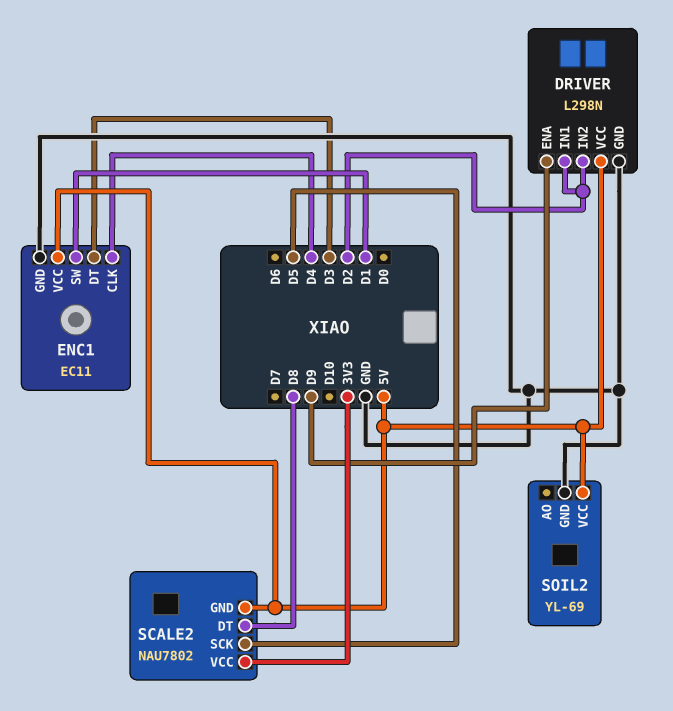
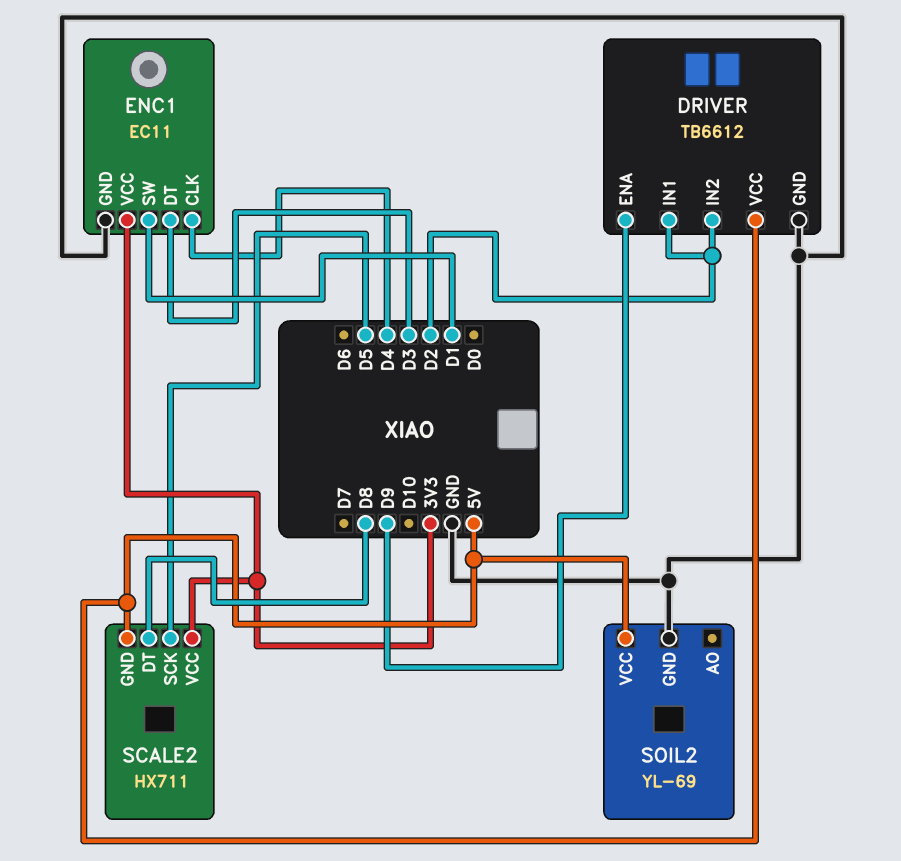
DRIVER: L298N -> TB6612
ENC1 pin VCC: 5V -> 3V3
SCALE2: NAU7802 -> HX711

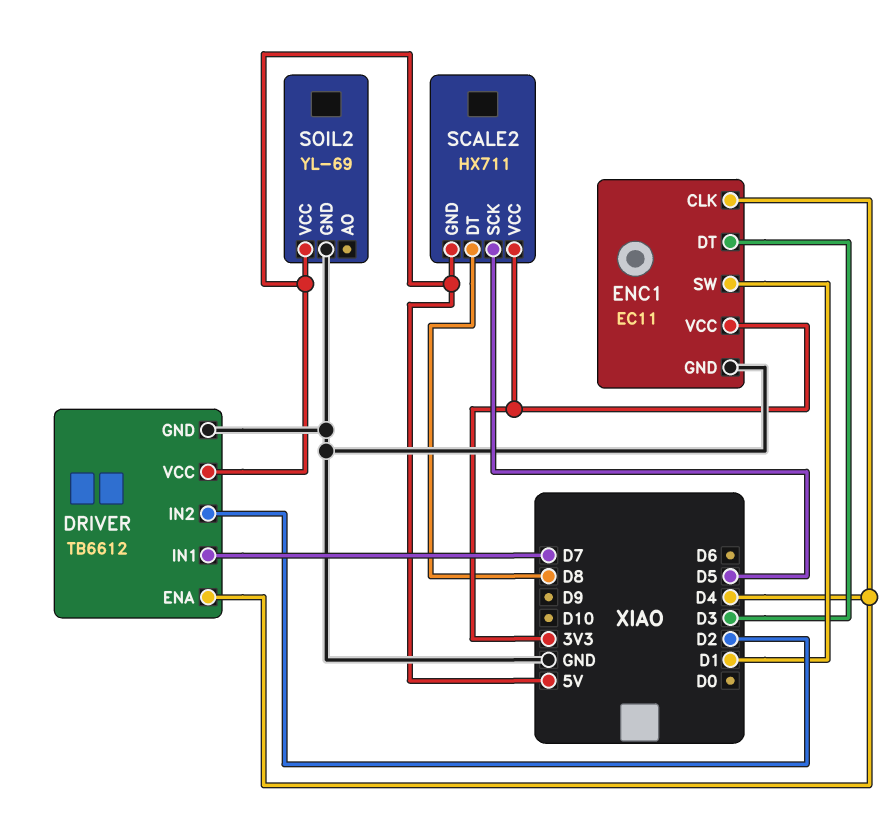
DRIVER pin ENA: D9 -> D4
DRIVER pin IN1: D2 -> D7

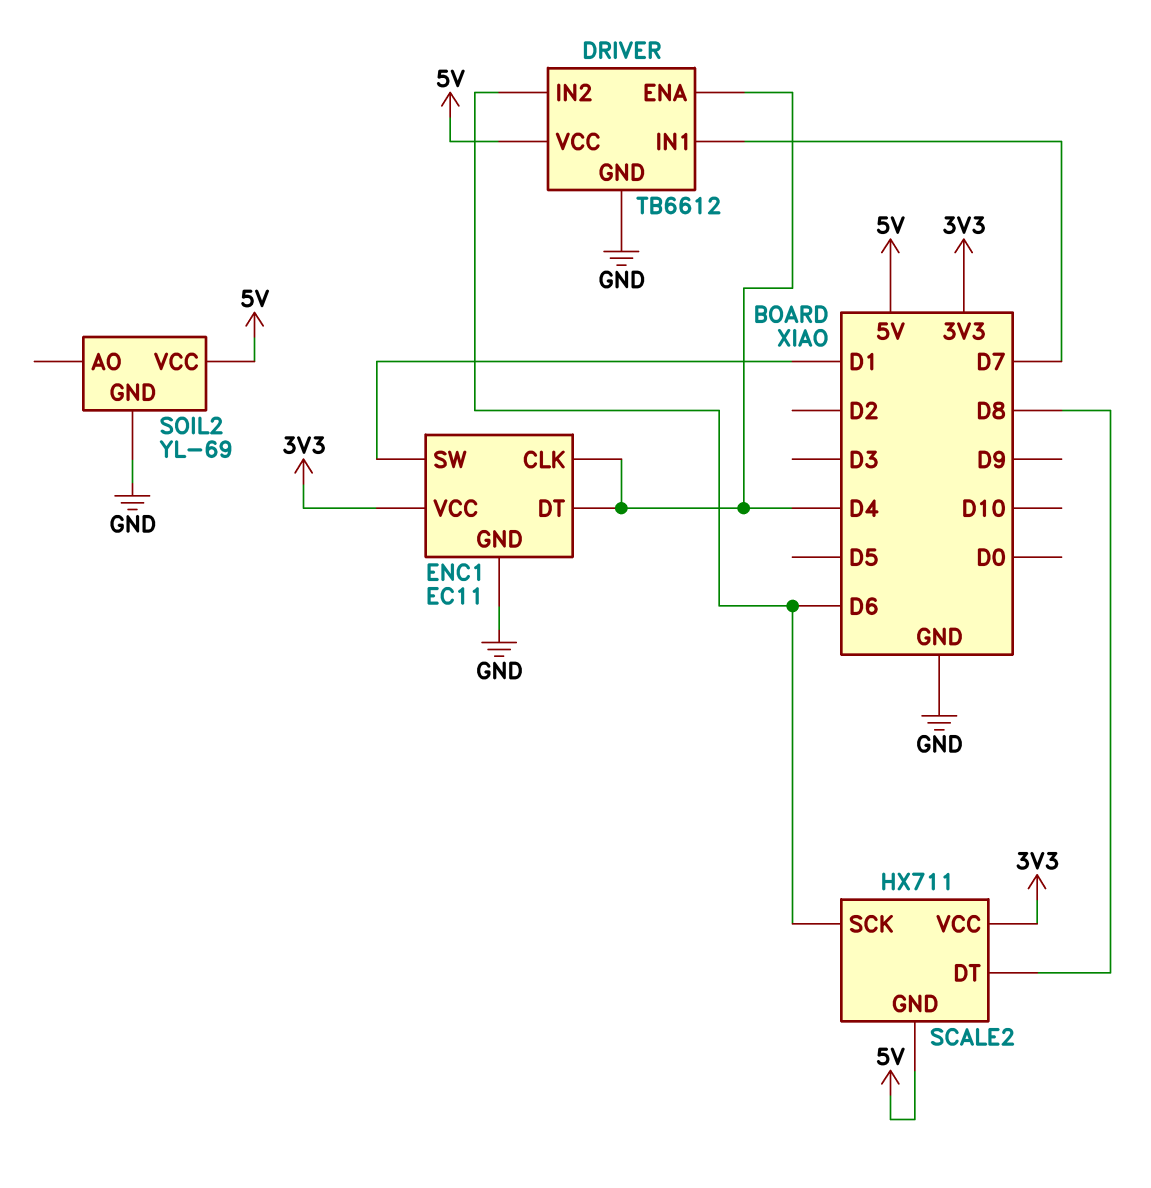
DRIVER pin IN2: D2 -> D6
ENC1 pin DT: D3 -> D4
SCALE2 pin SCK: D5 -> D6

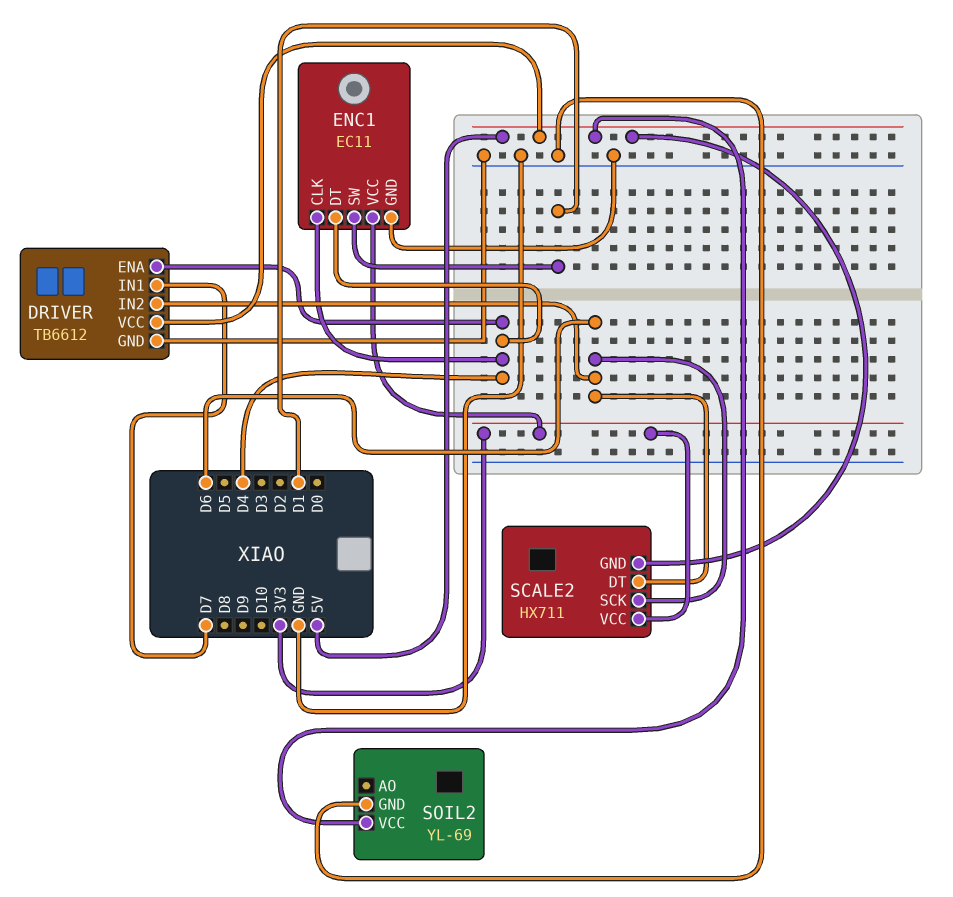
SCALE2 pin DT: D8 -> D6

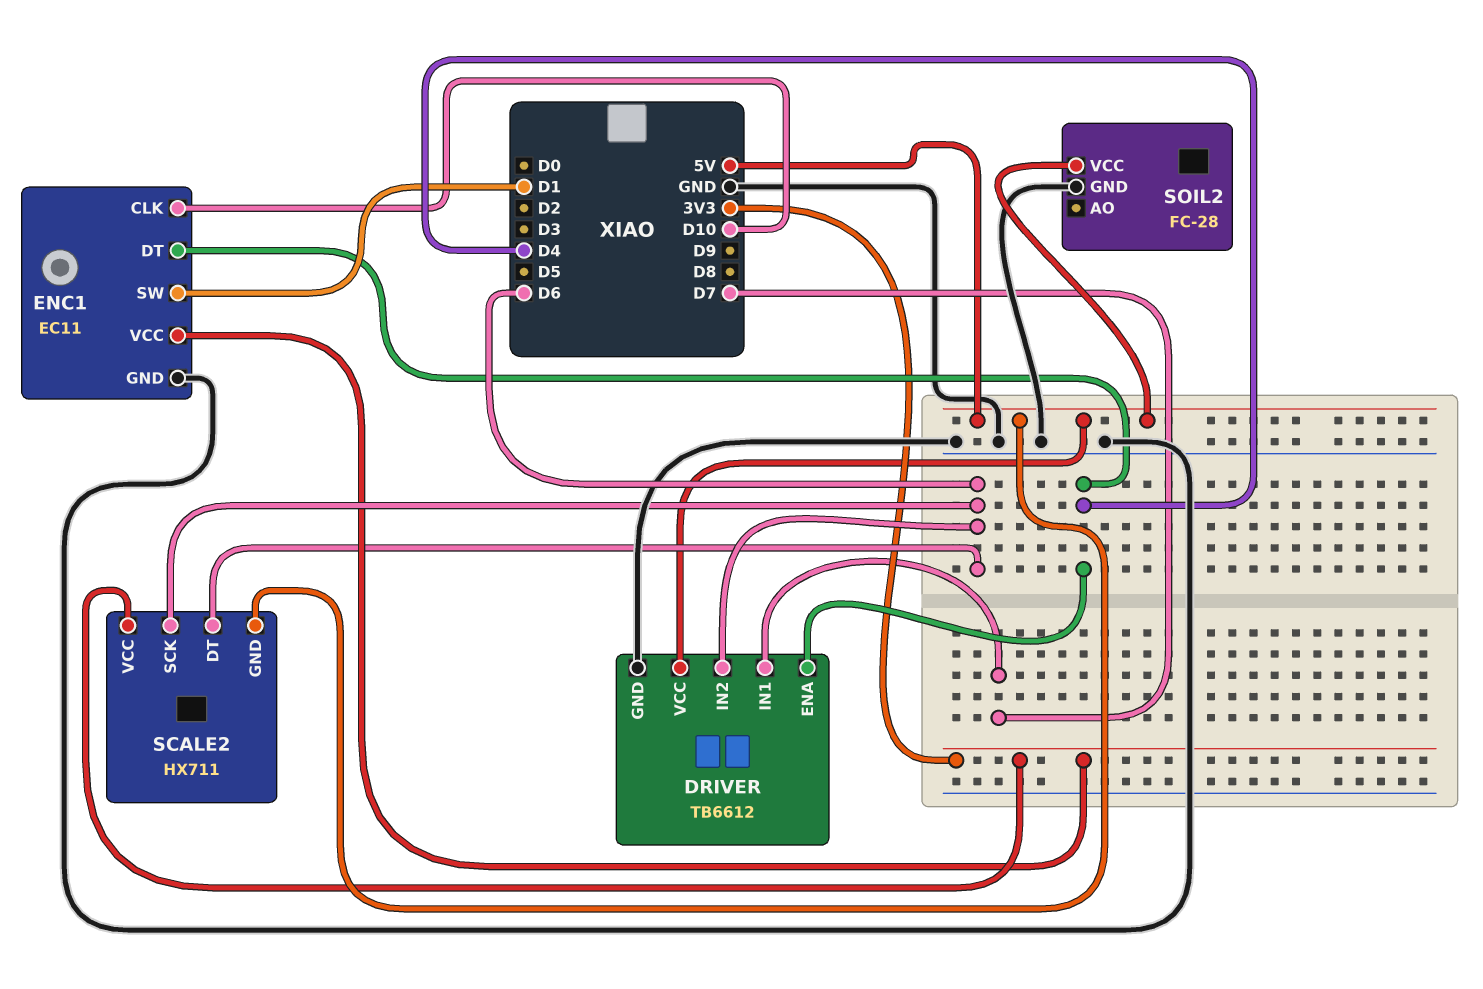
ENC1 pin CLK: D4 -> D10
SOIL2: YL-69 -> FC-28

